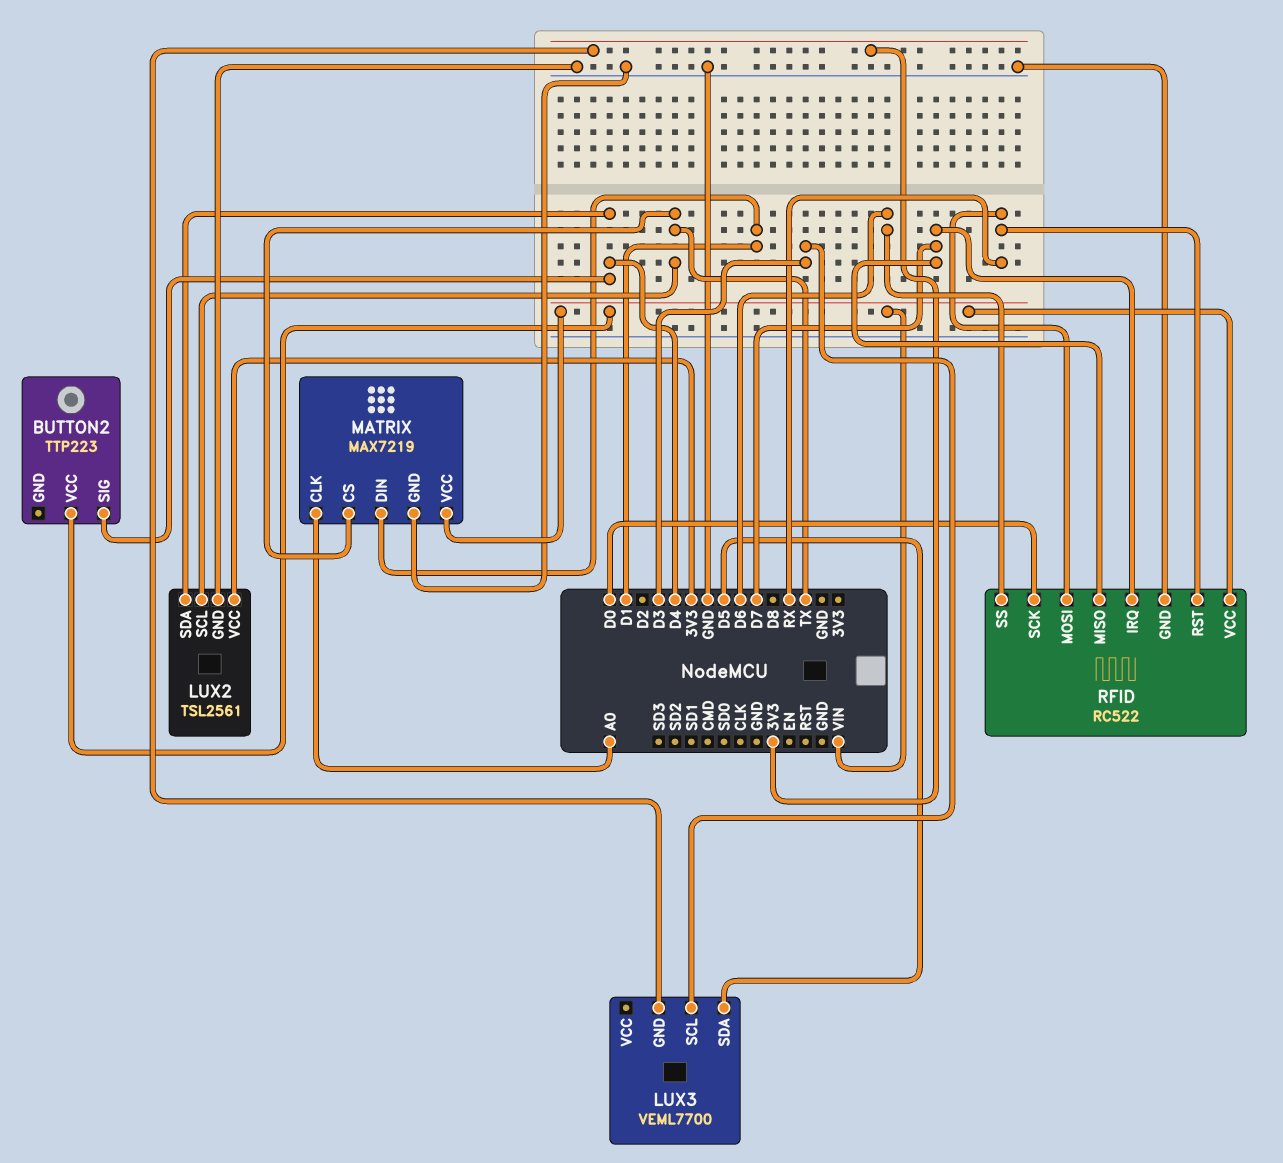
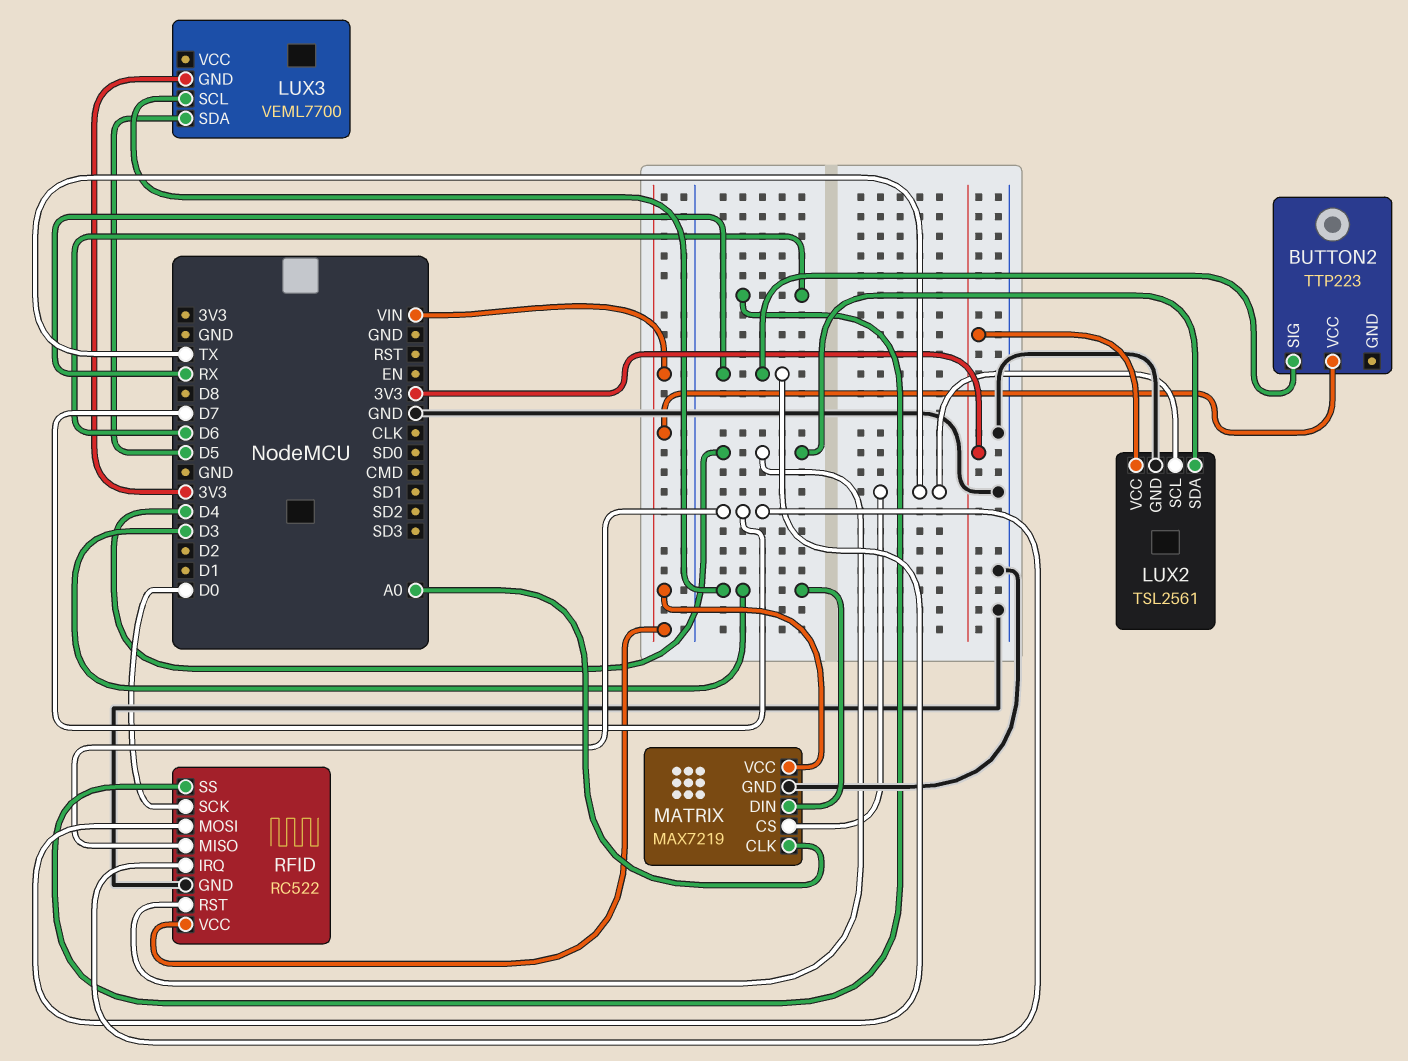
BUTTON2 pin SIG: D4 -> RX
MATRIX pin DIN: D1 -> D3
RFID pin RST: RX -> D4

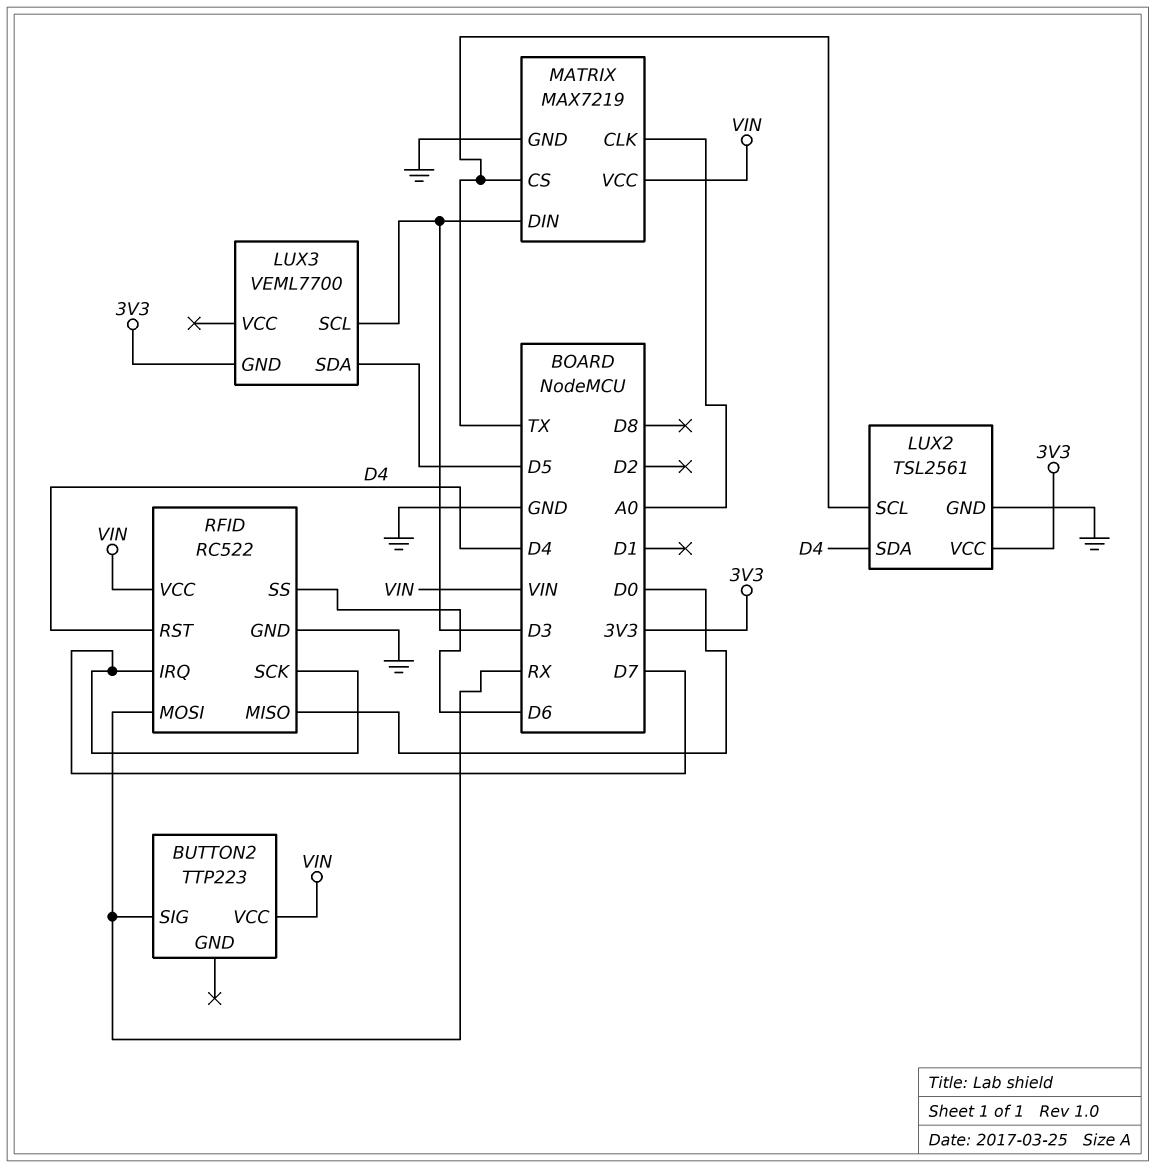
RFID pin MISO: D7 -> D0
RFID pin SCK: D0 -> D7

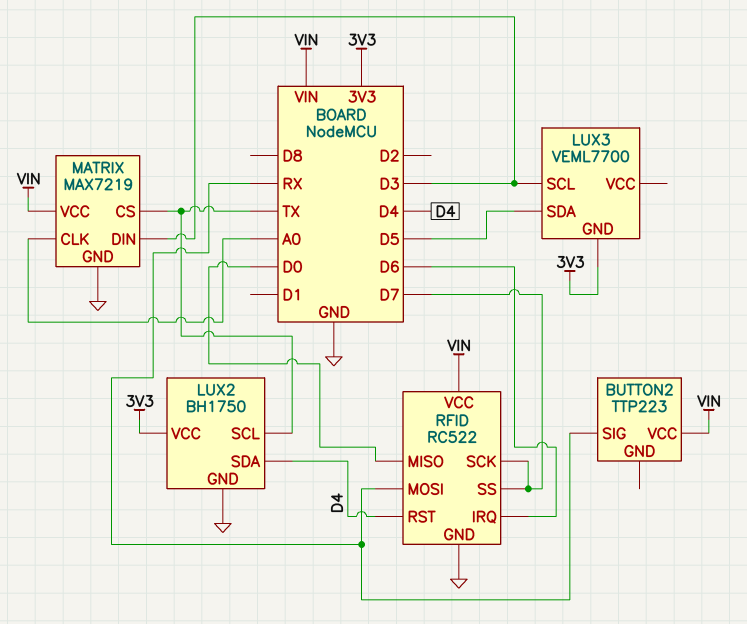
LUX2: TSL2561 -> BH1750
RFID pin IRQ: D7 -> D6
RFID pin SS: D6 -> D7

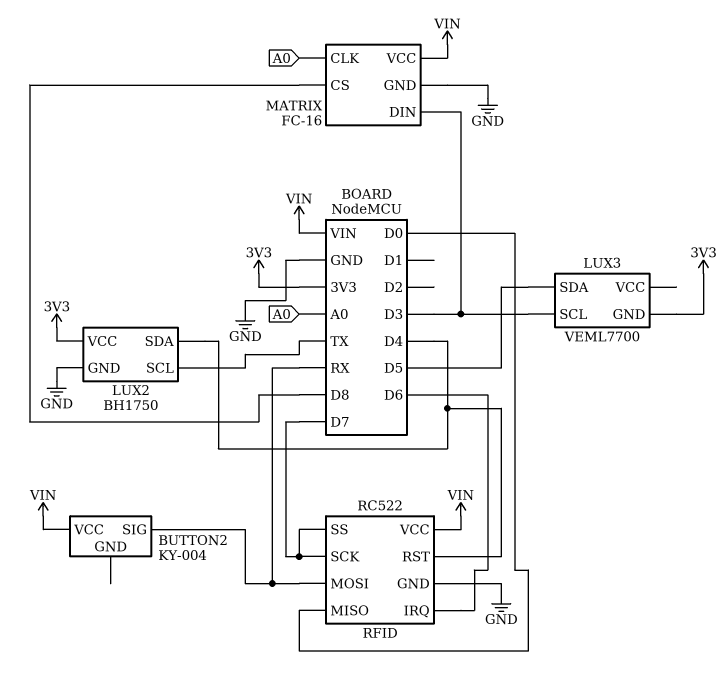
BUTTON2: TTP223 -> KY-004
MATRIX: MAX7219 -> FC-16
MATRIX pin CS: TX -> D8

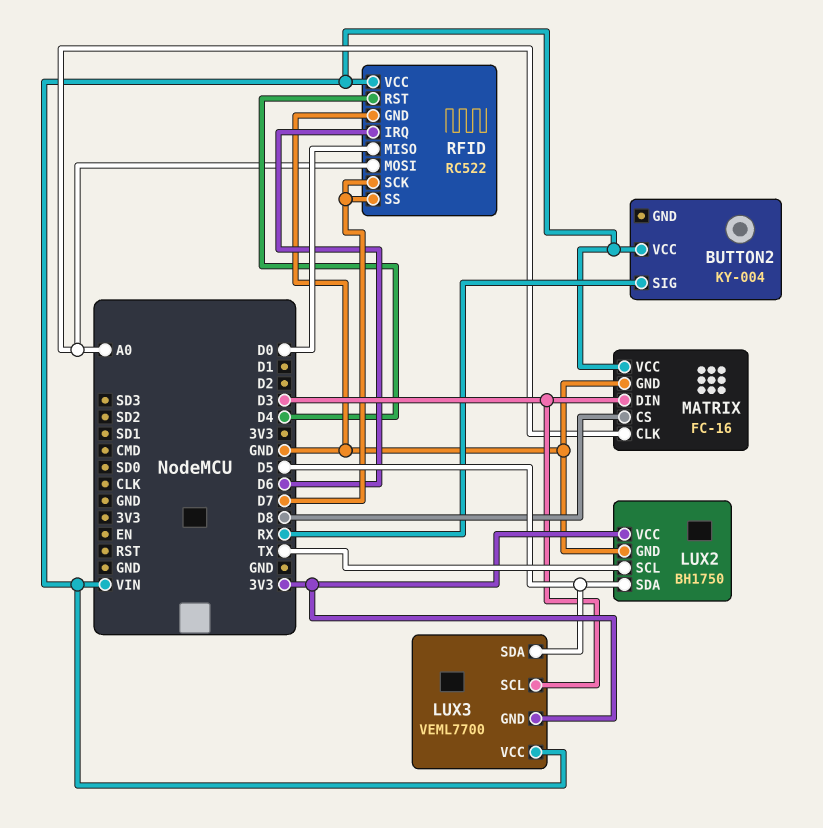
LUX2 pin SDA: D4 -> D5
LUX3 pin VCC: none -> VIN
RFID pin MOSI: RX -> A0

